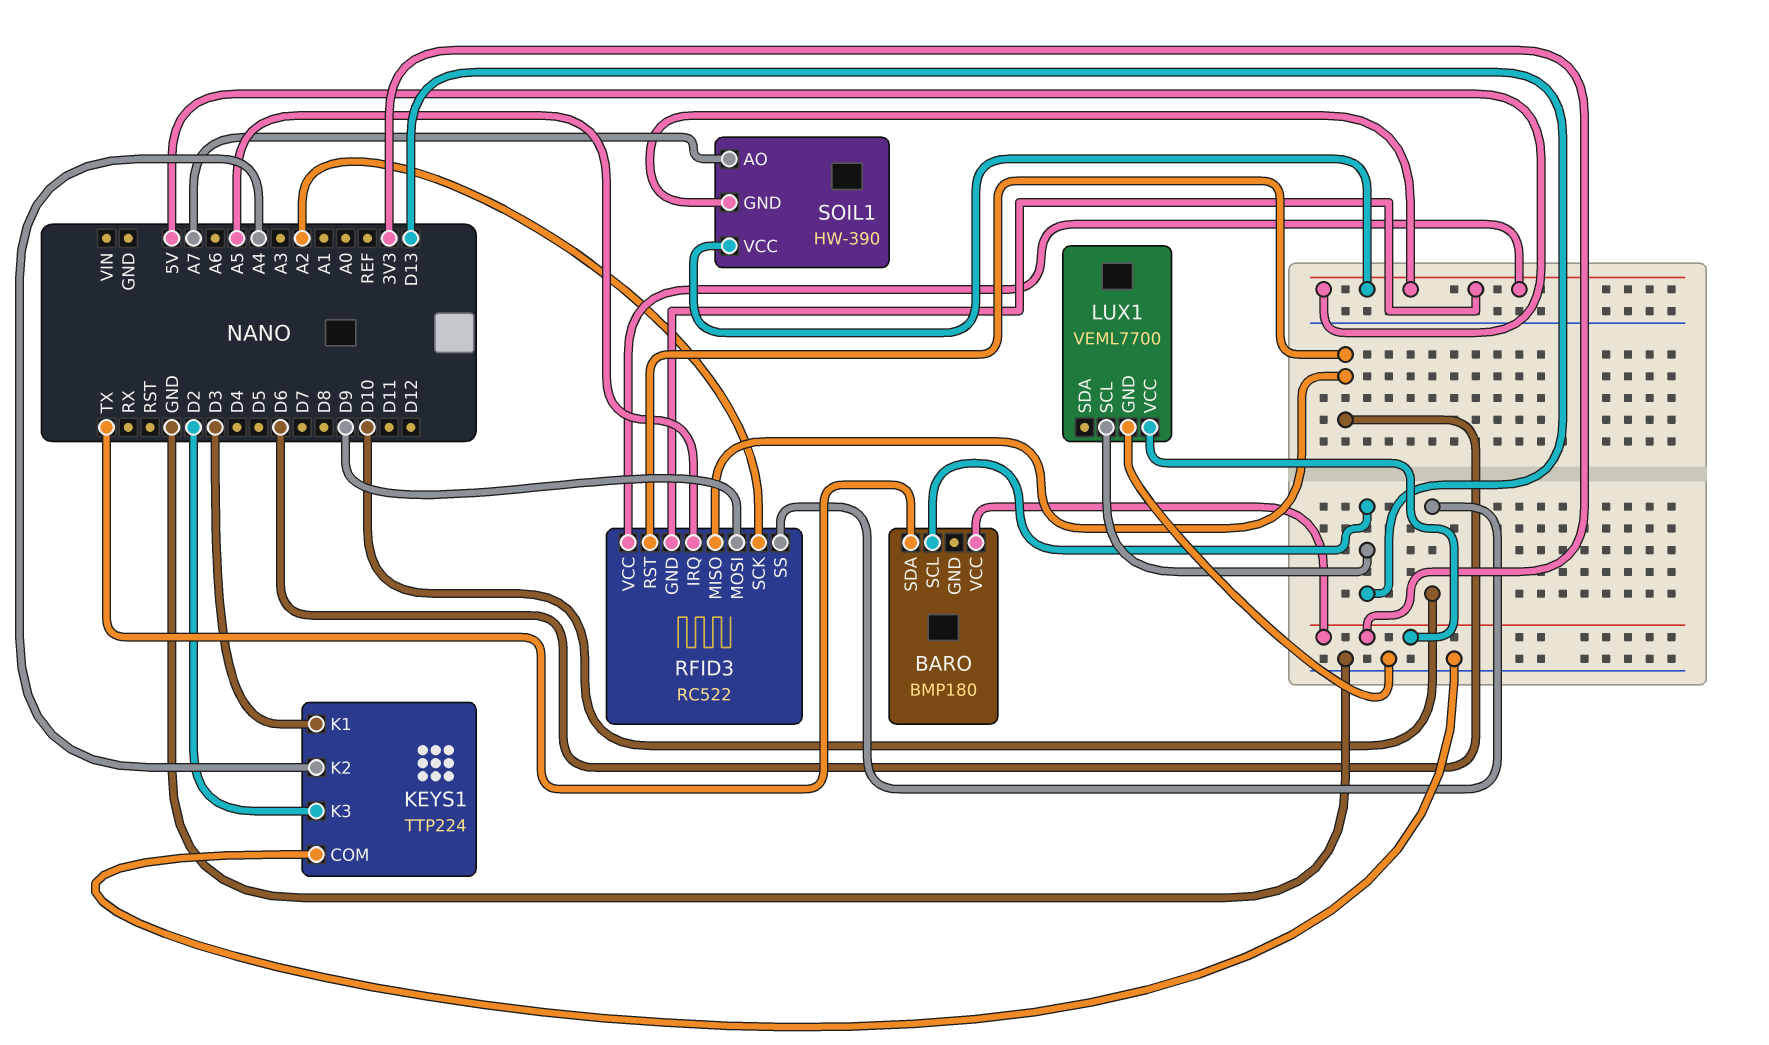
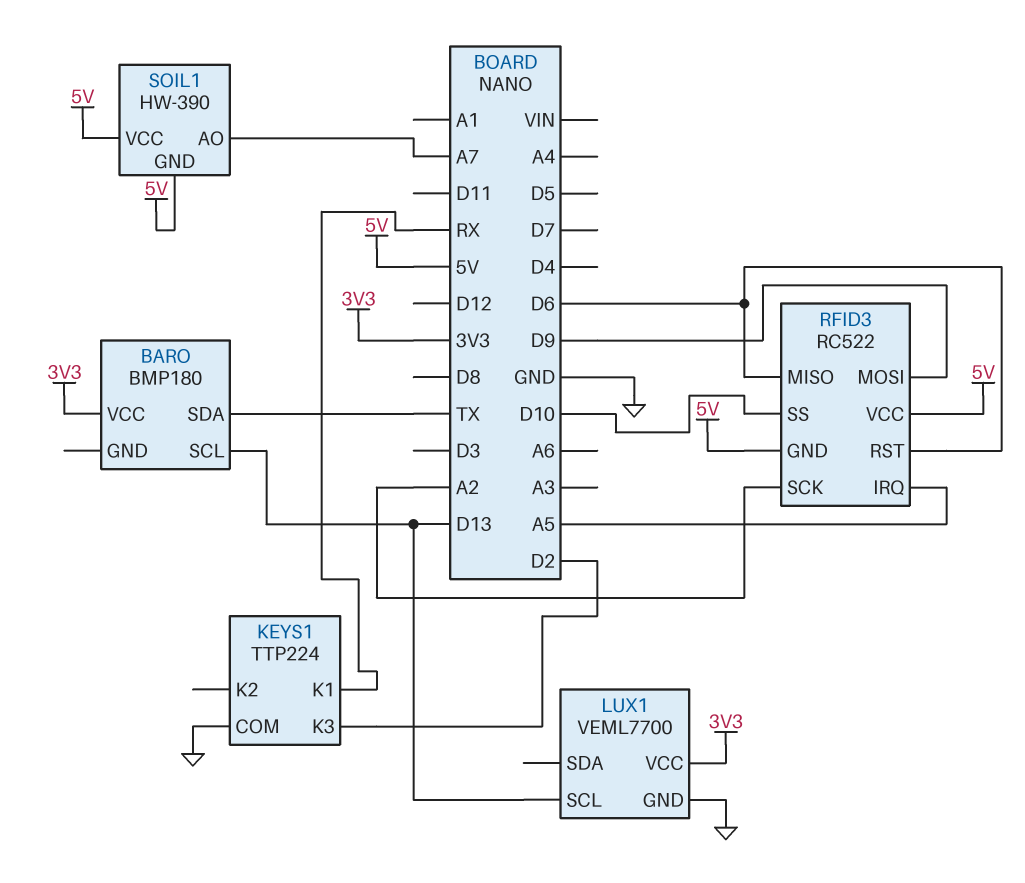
KEYS1 pin K1: D3 -> RX
KEYS1 pin K2: A4 -> none

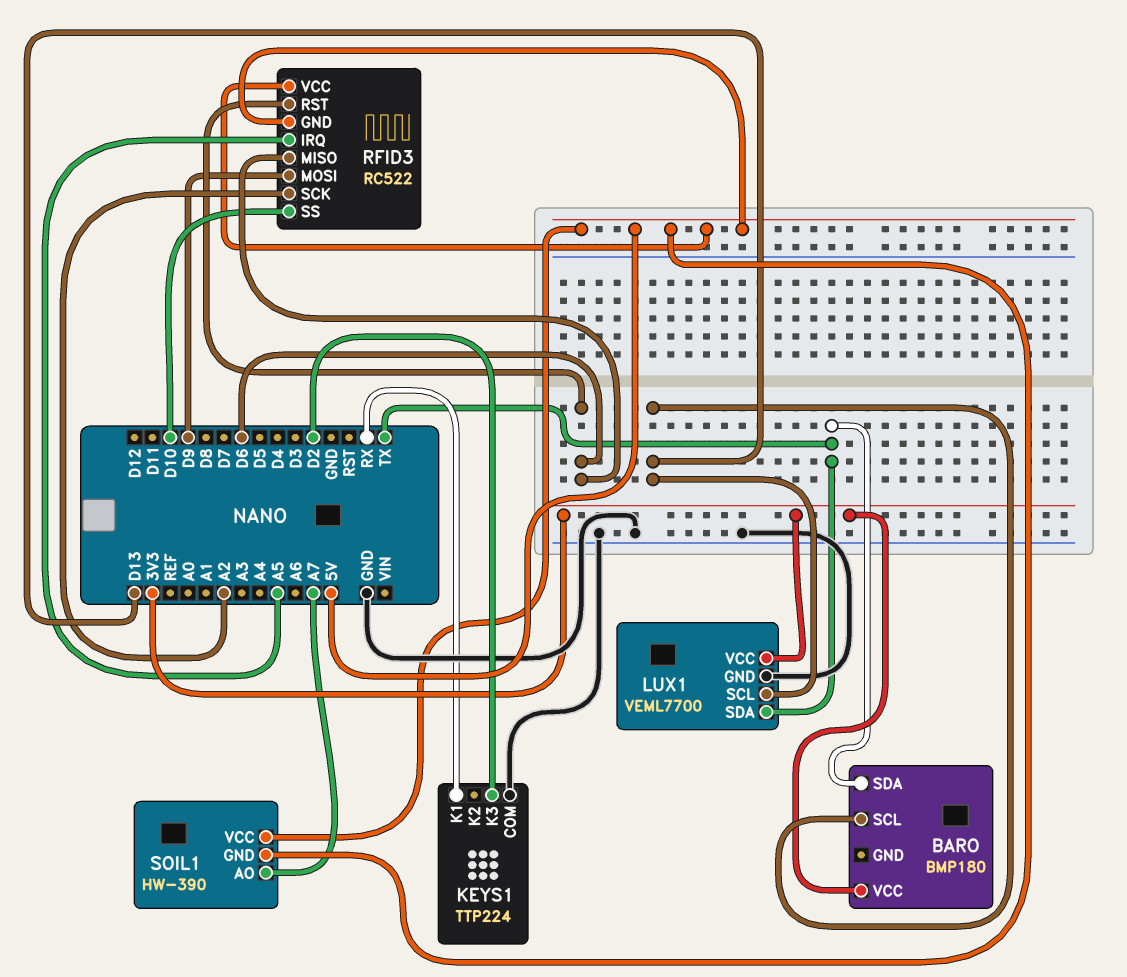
LUX1 pin SDA: none -> TX

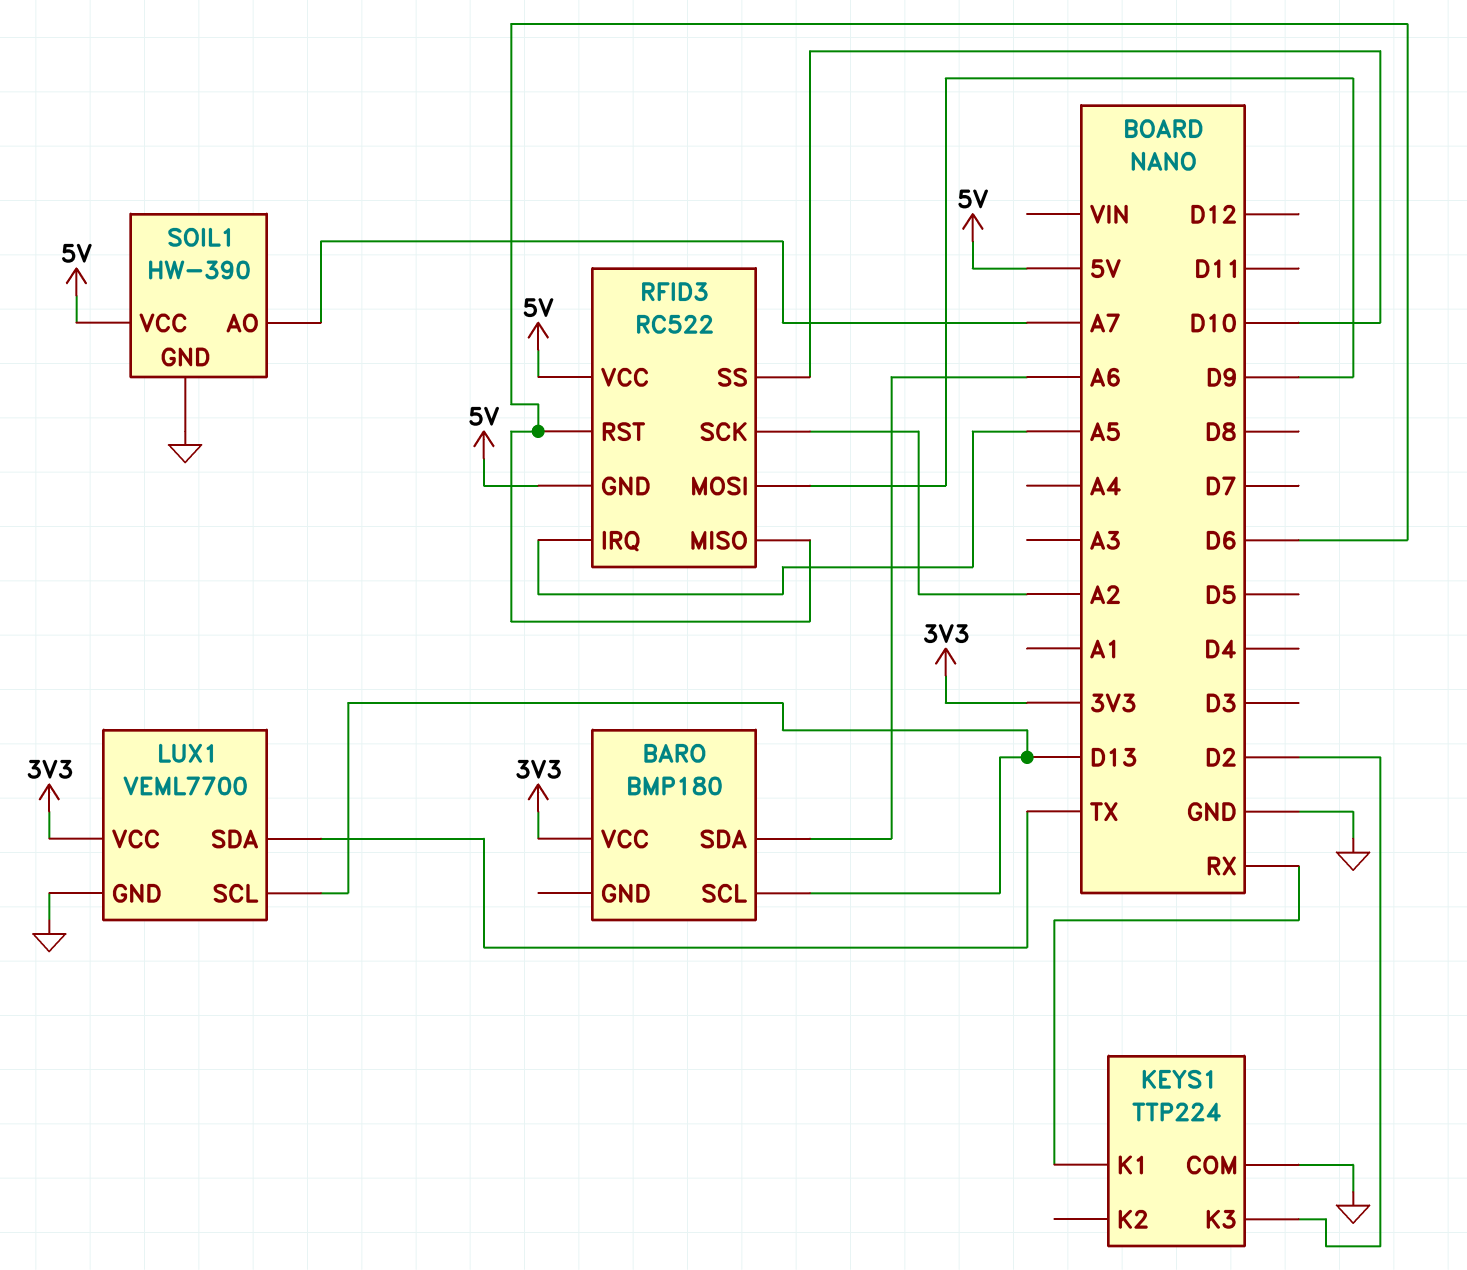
BARO pin SDA: TX -> A6
SOIL1 pin GND: 5V -> GND

